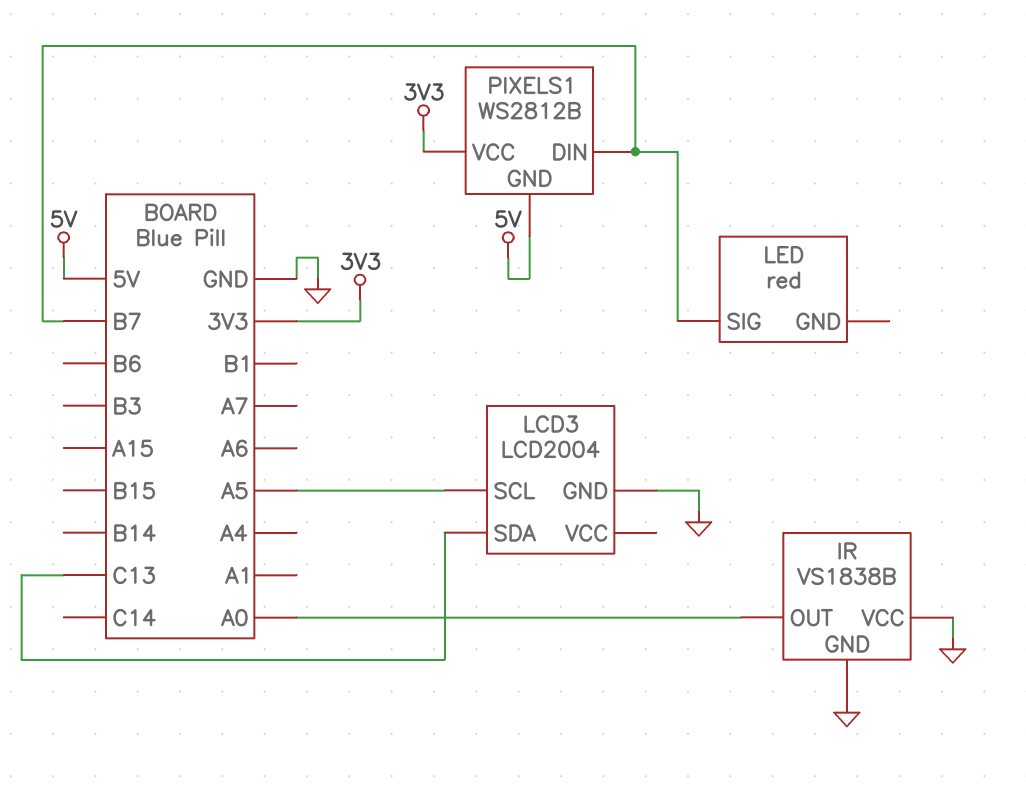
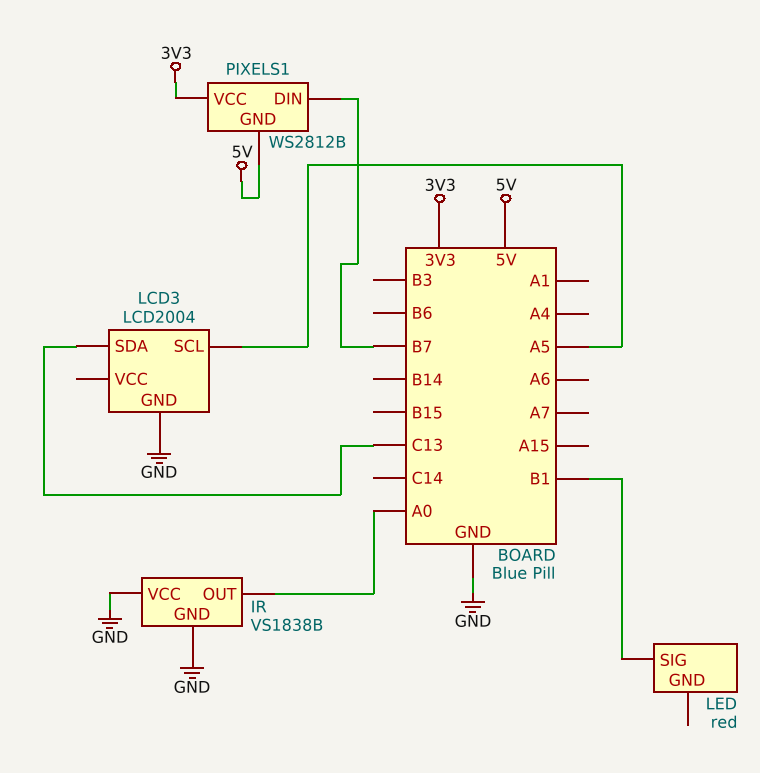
LED pin SIG: B7 -> B1

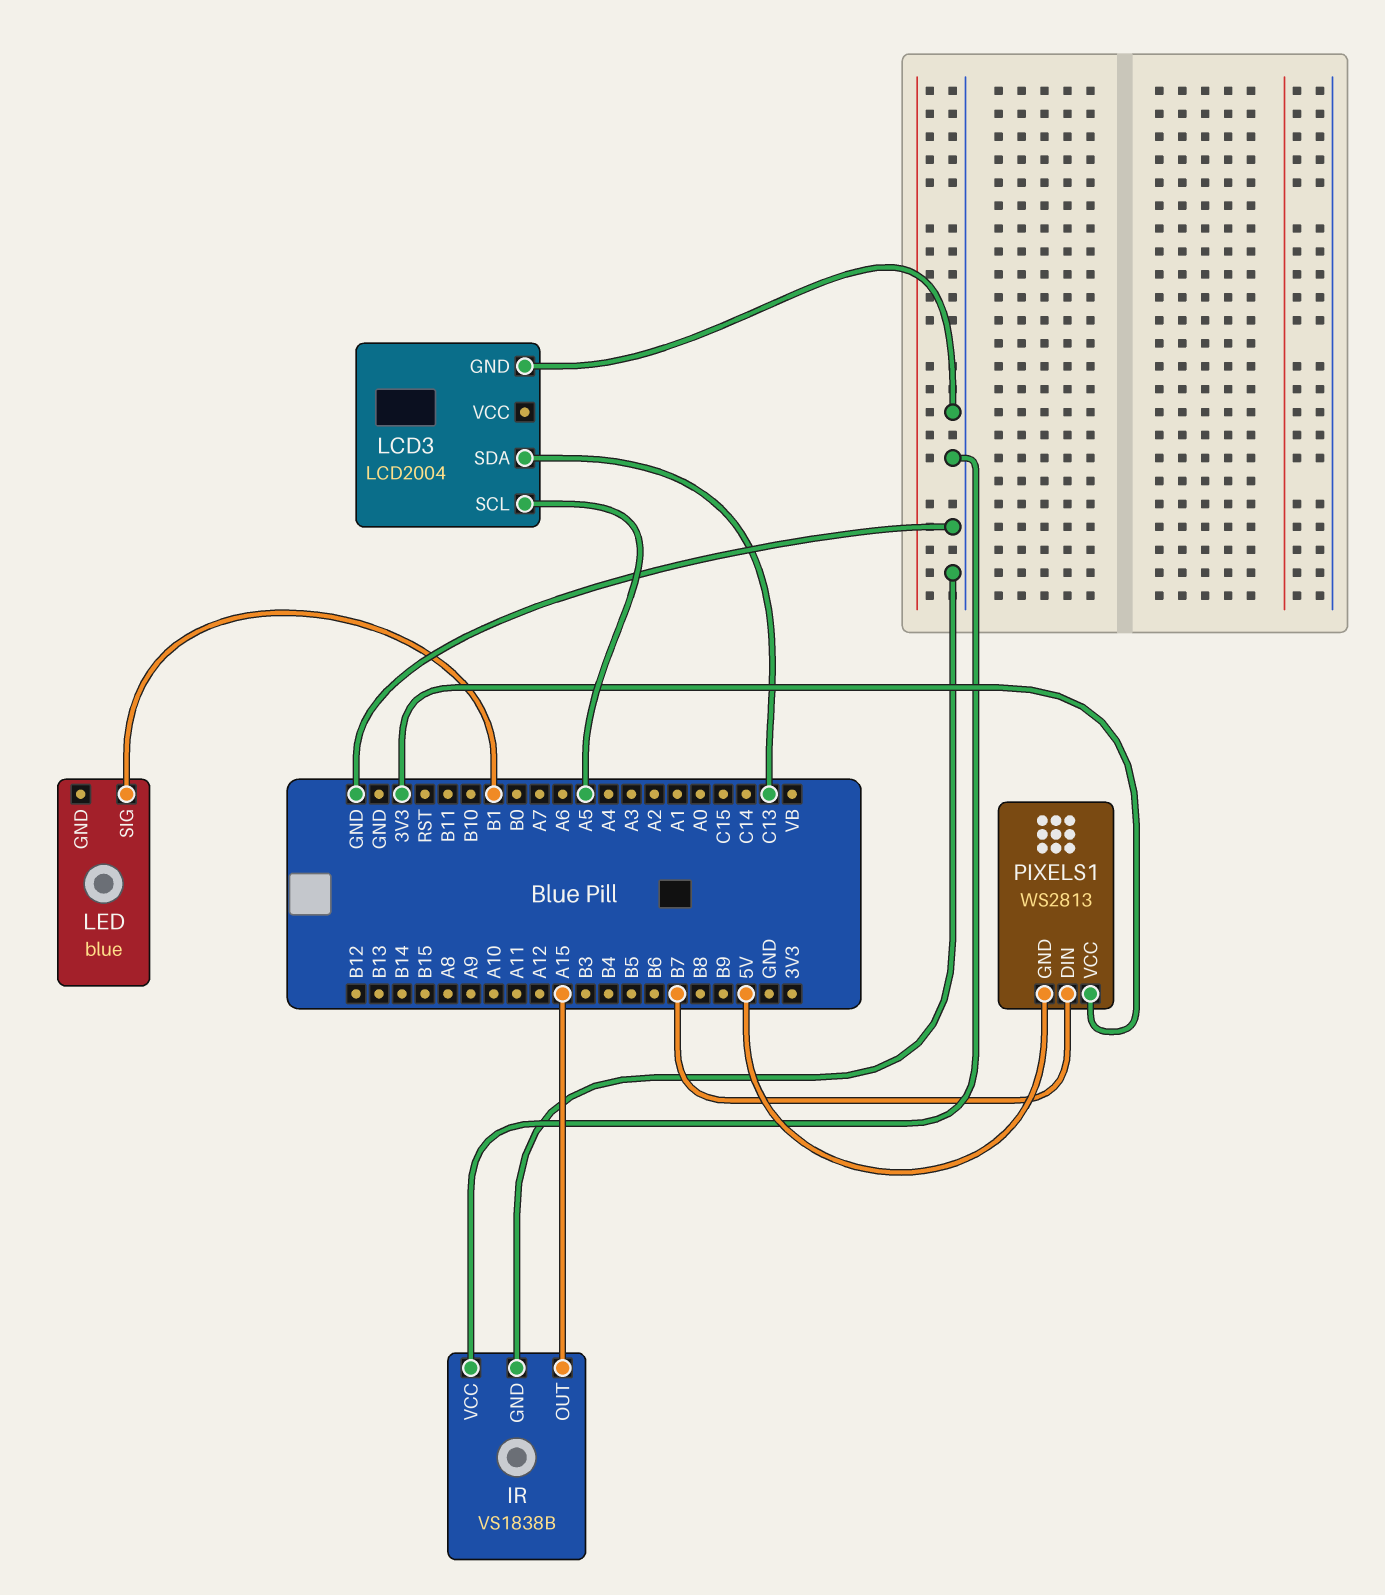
IR pin OUT: A0 -> A15
LED: red -> blue
PIXELS1: WS2812B -> WS2813

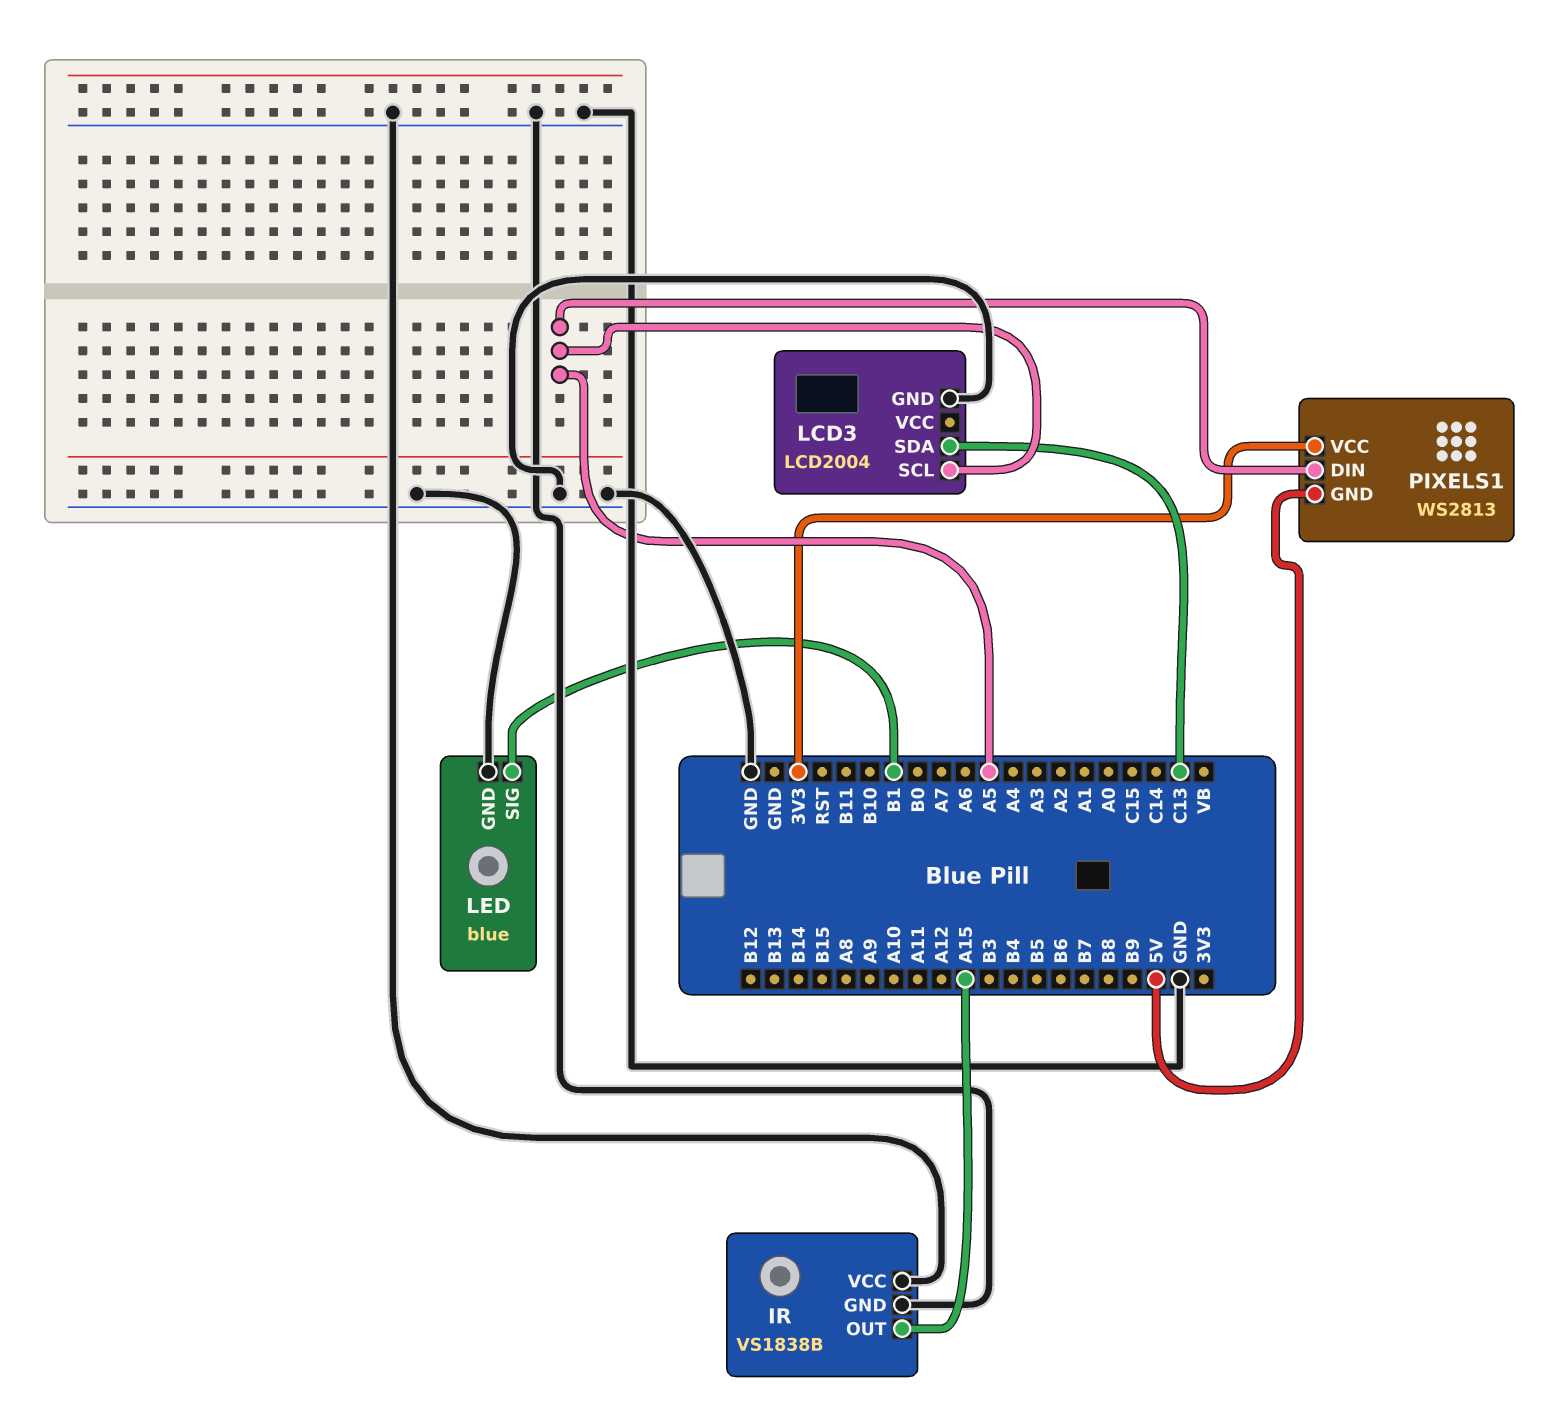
LED pin GND: none -> GND
PIXELS1 pin DIN: B7 -> A5

